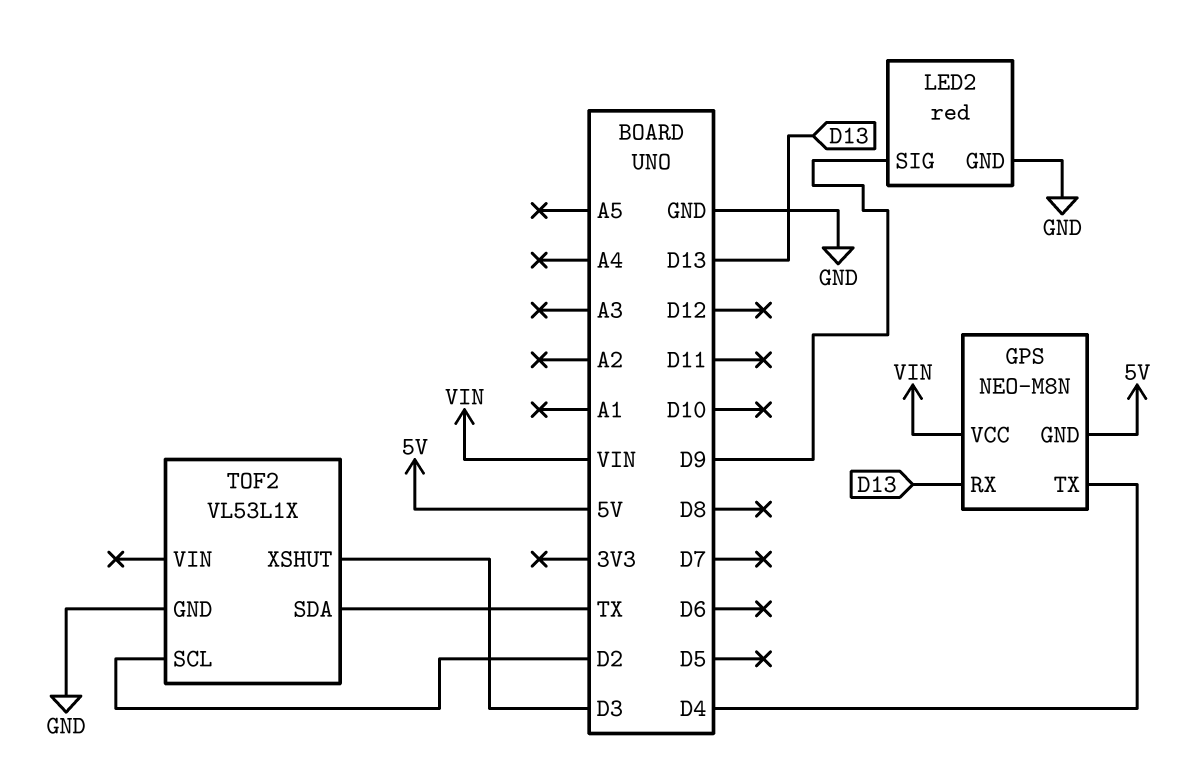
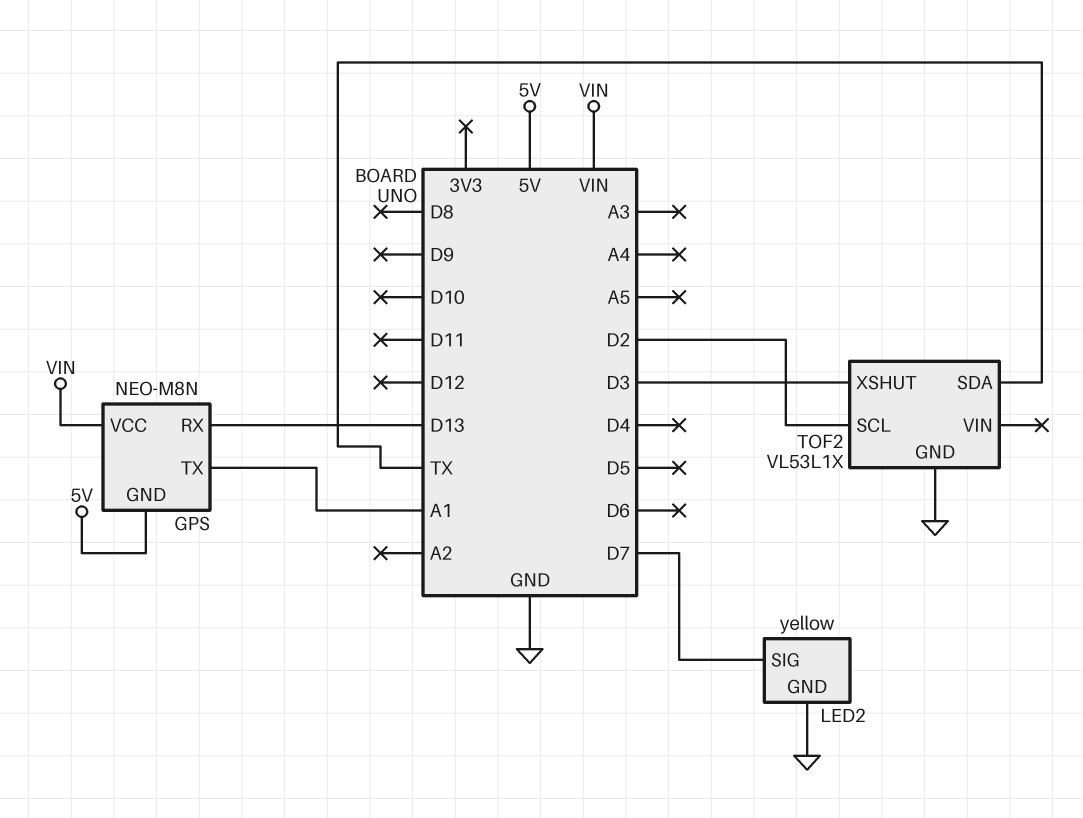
GPS pin TX: D4 -> A1
LED2: red -> yellow
LED2 pin SIG: D9 -> D7

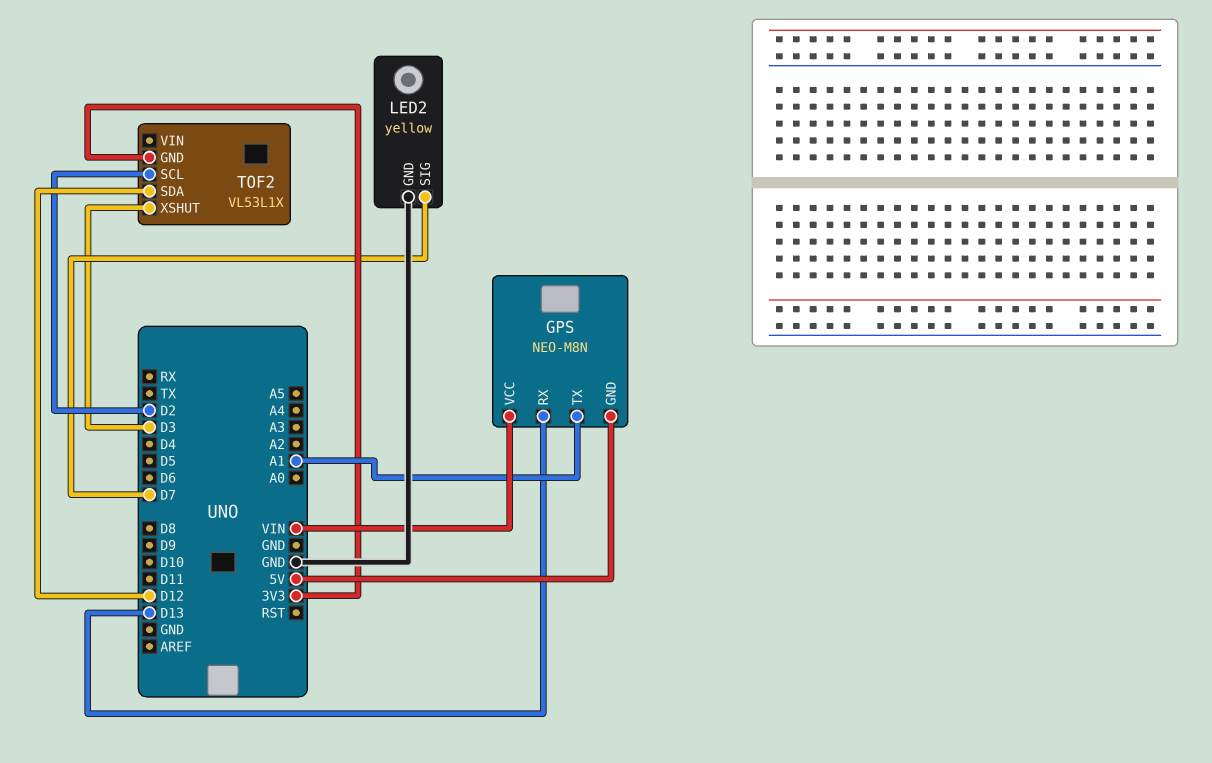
TOF2 pin GND: GND -> 3V3
TOF2 pin SDA: TX -> D12

